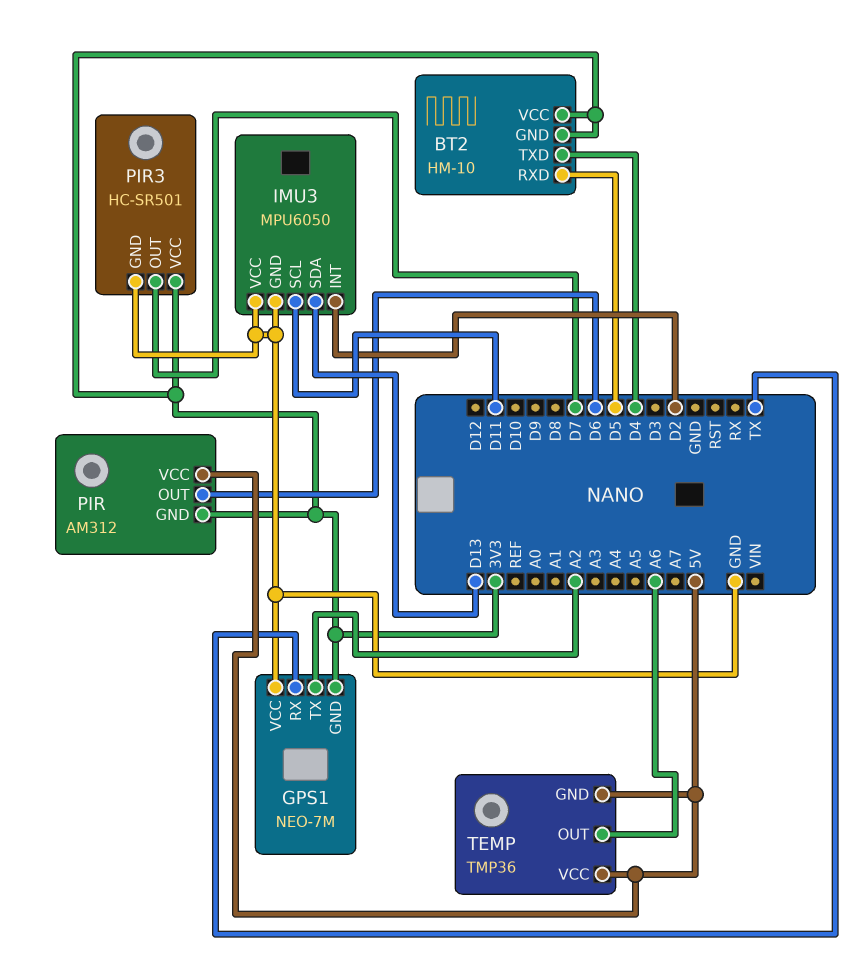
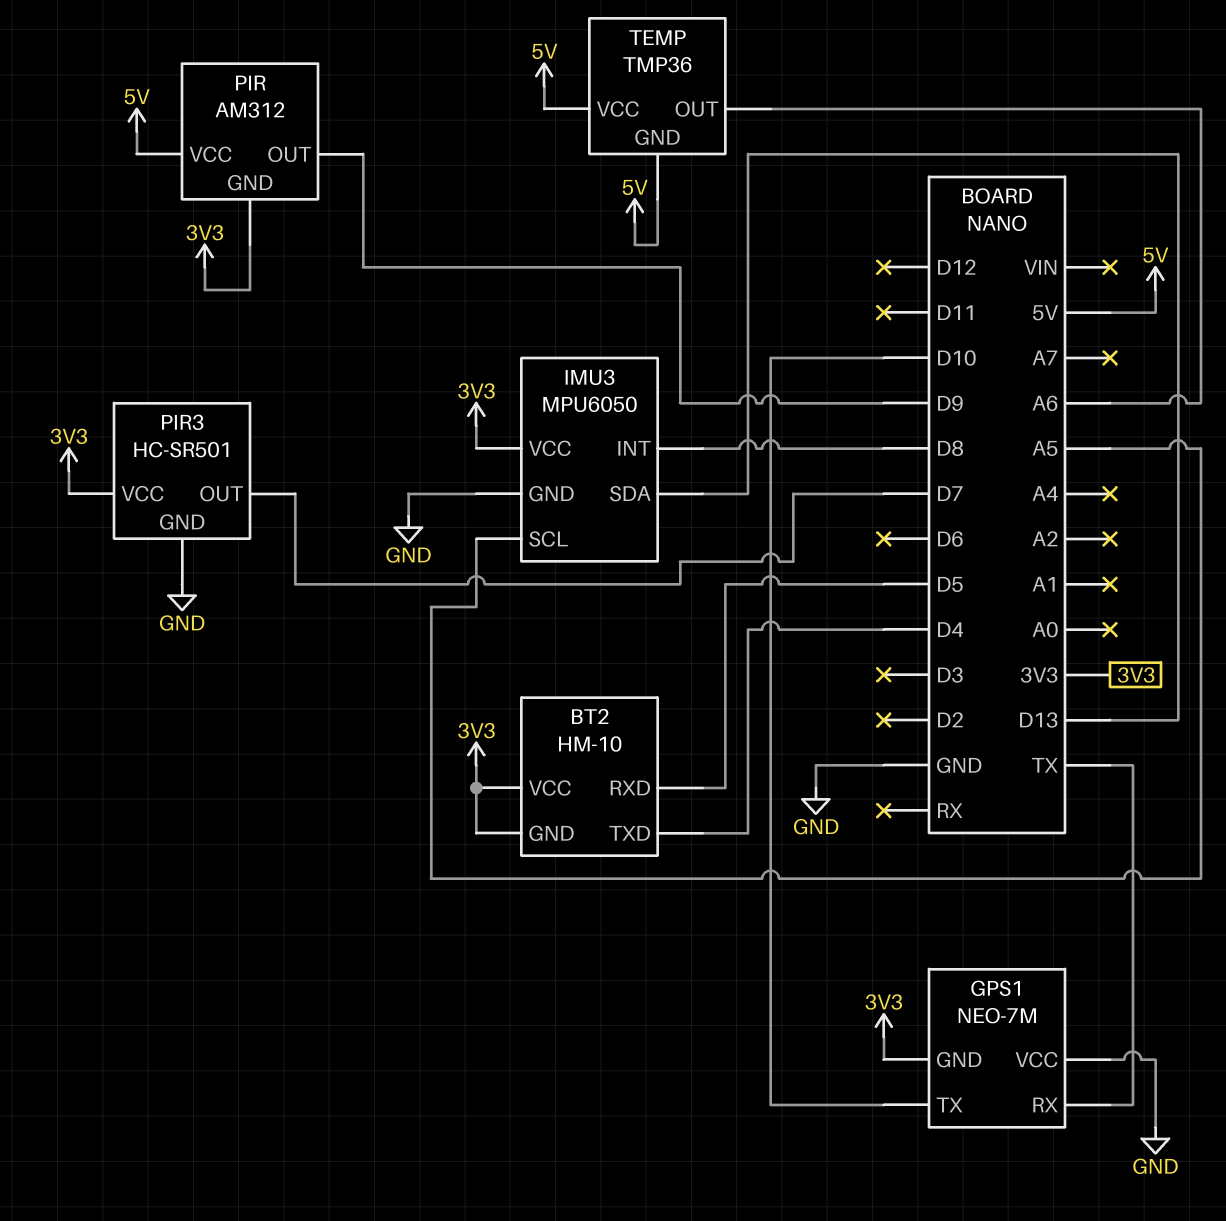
GPS1 pin TX: A2 -> D10
IMU3 pin INT: D2 -> D8
IMU3 pin SCL: D11 -> A5
IMU3 pin VCC: GND -> 3V3
PIR pin OUT: D6 -> D9

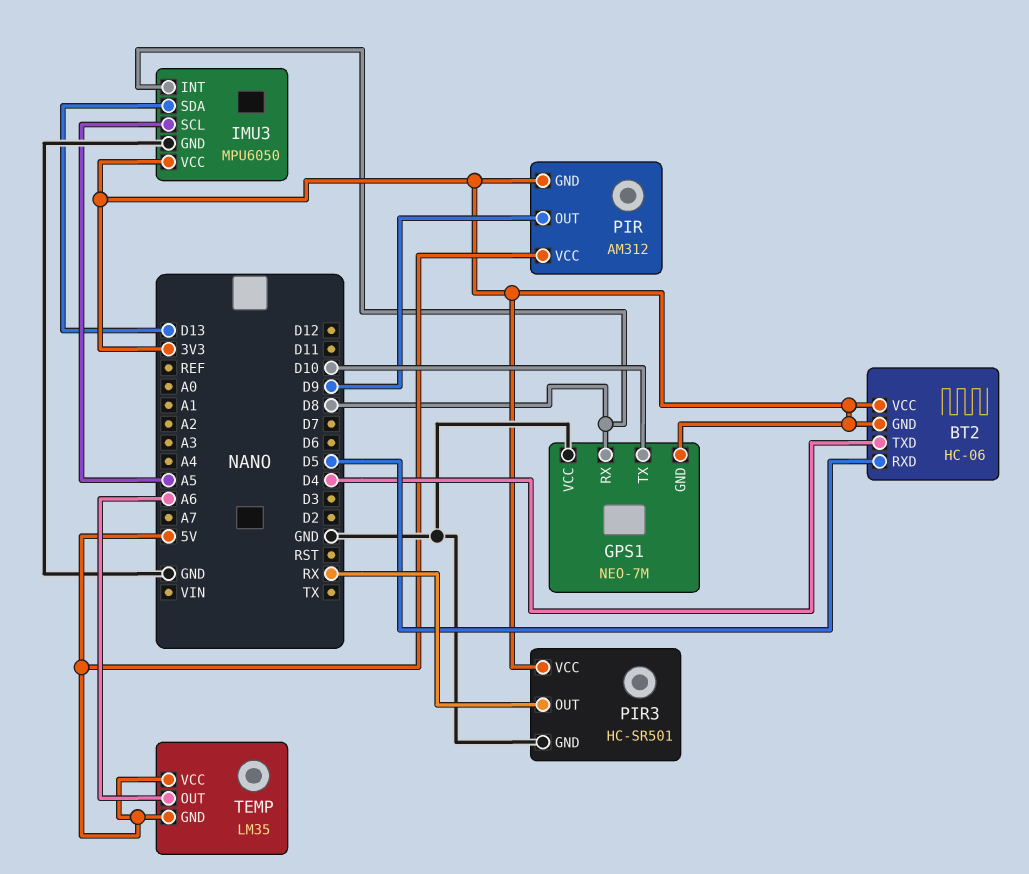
BT2: HM-10 -> HC-06
GPS1 pin RX: TX -> D8
PIR3 pin OUT: D7 -> RX
TEMP: TMP36 -> LM35

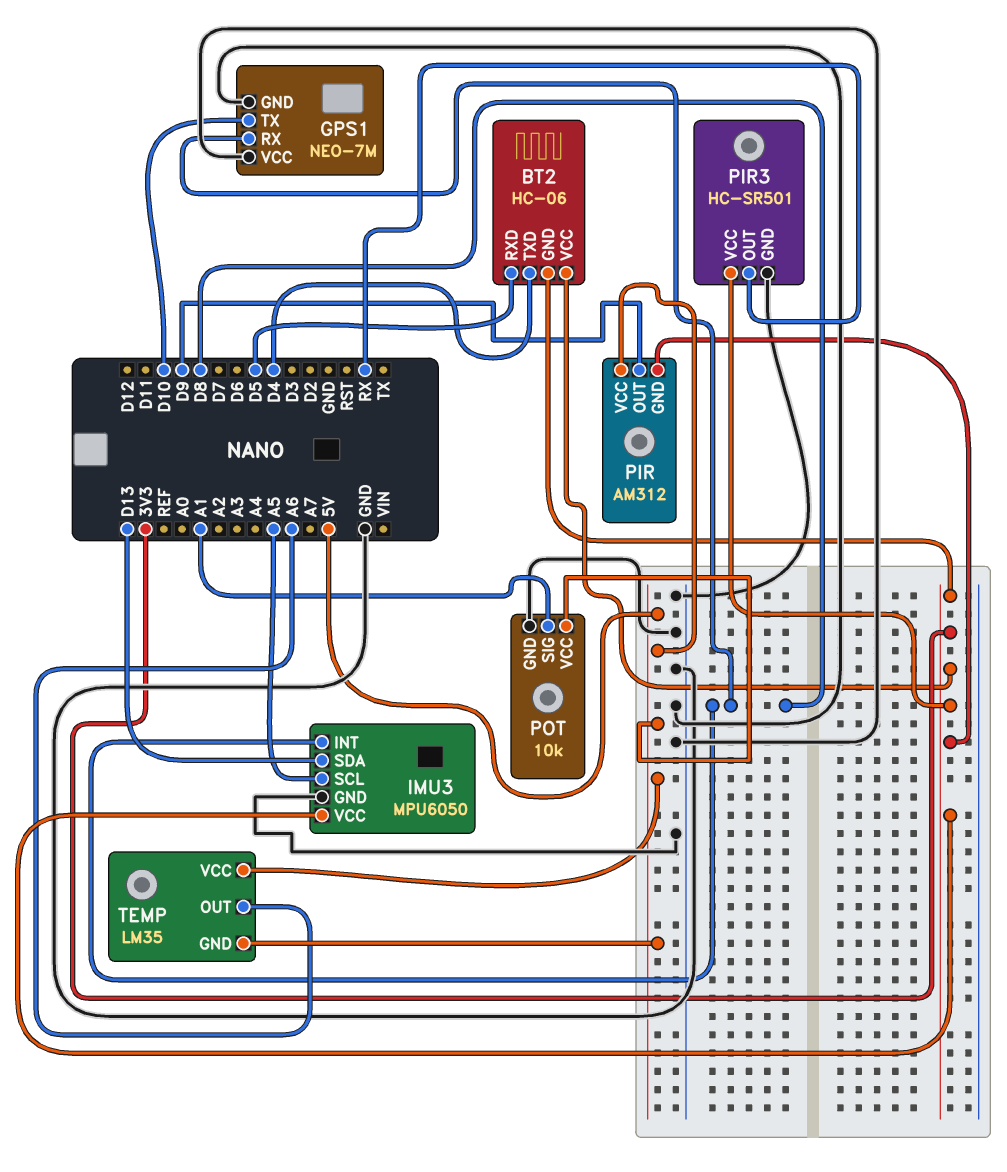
GPS1 pin GND: 3V3 -> GND
POT: none -> 10k
POT pin GND: none -> GND
POT pin SIG: none -> A1
POT pin VCC: none -> 5V

